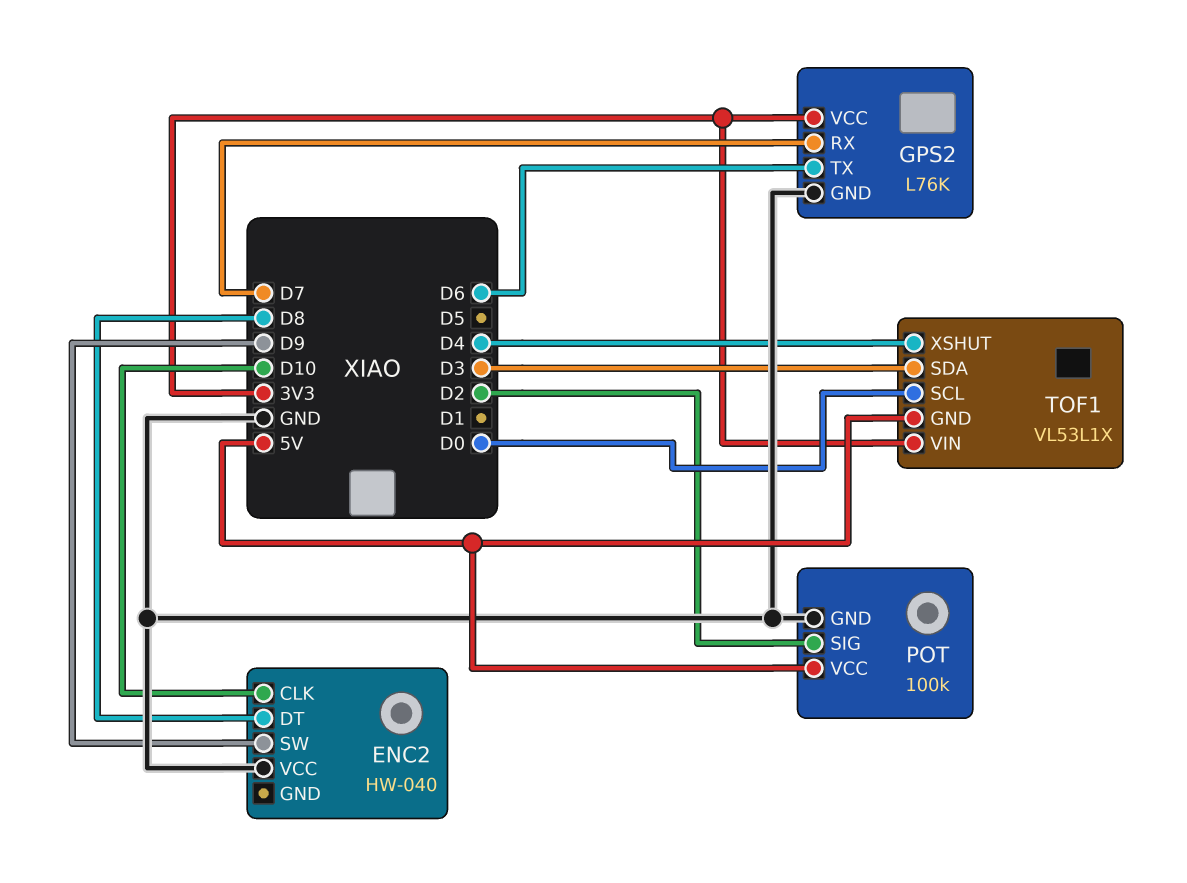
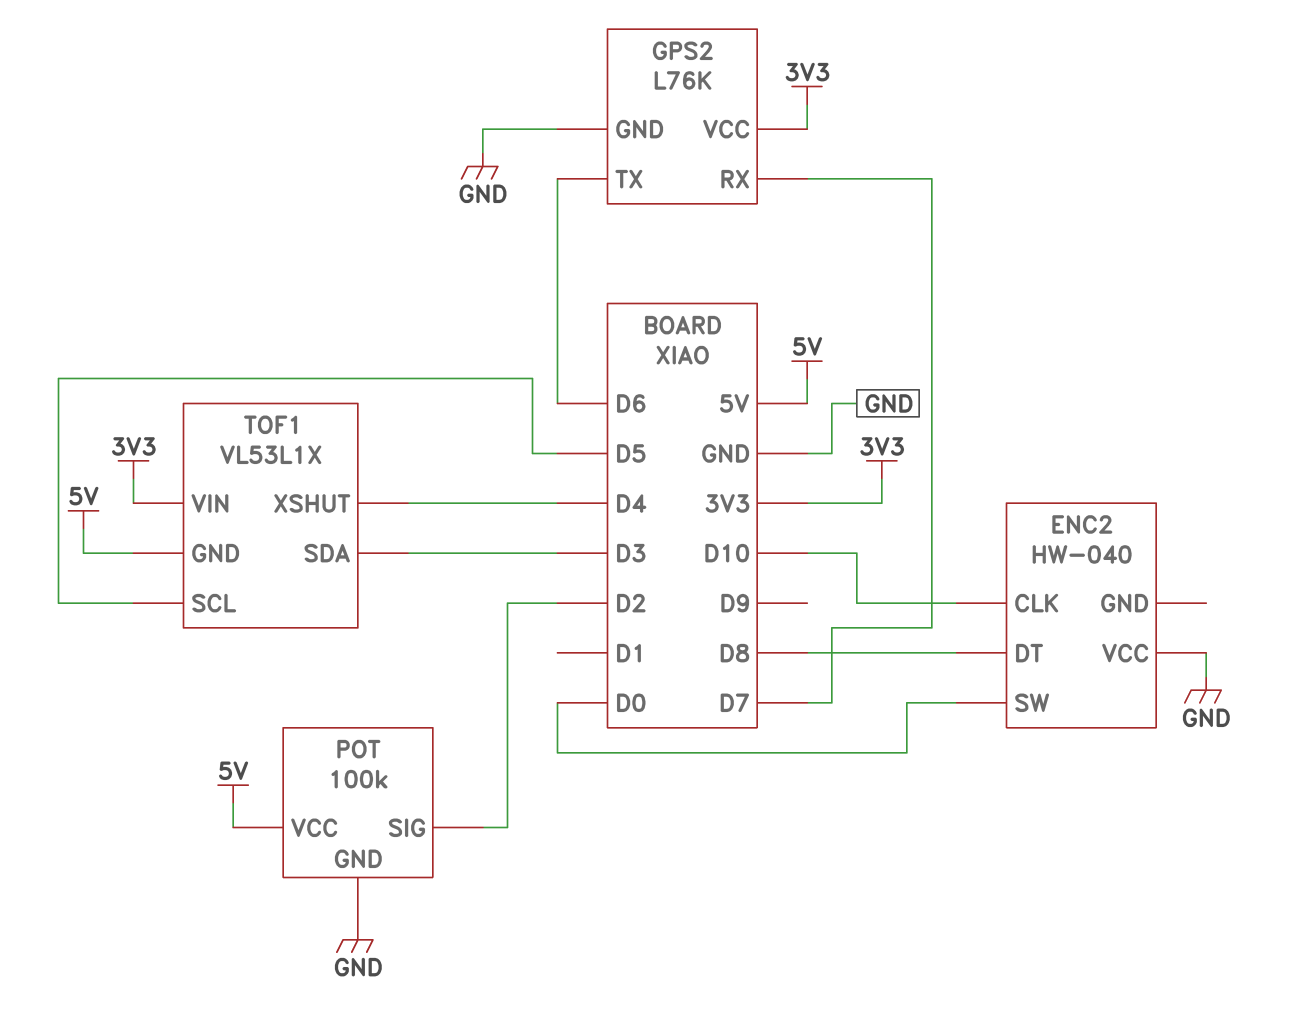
ENC2 pin SW: D9 -> D0
TOF1 pin SCL: D0 -> D5

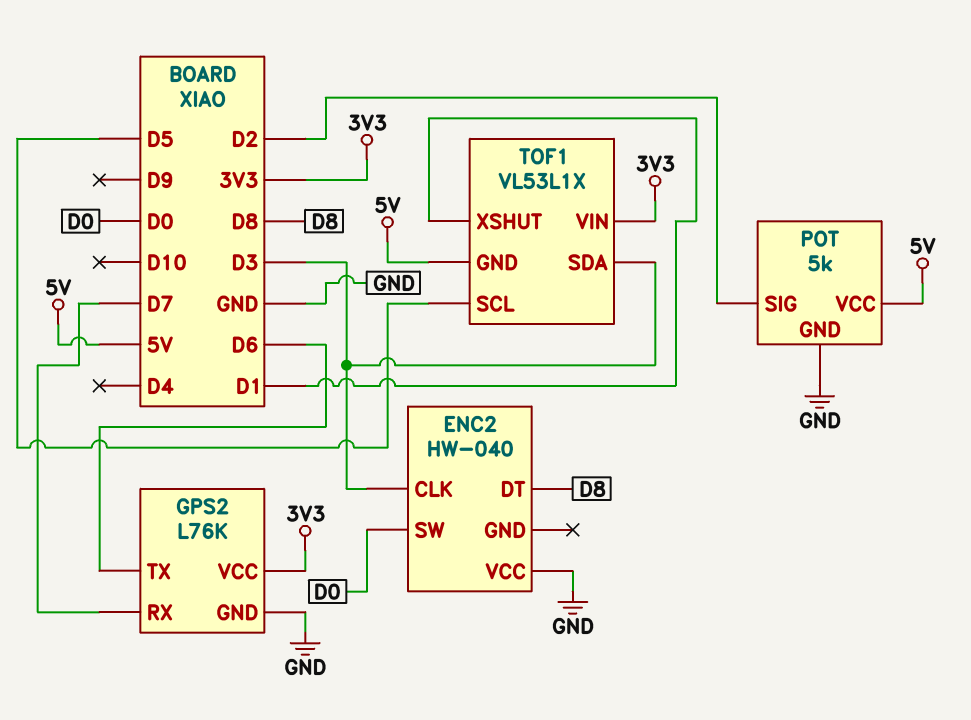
ENC2 pin CLK: D10 -> D3
POT: 100k -> 5k
TOF1 pin XSHUT: D4 -> D1

